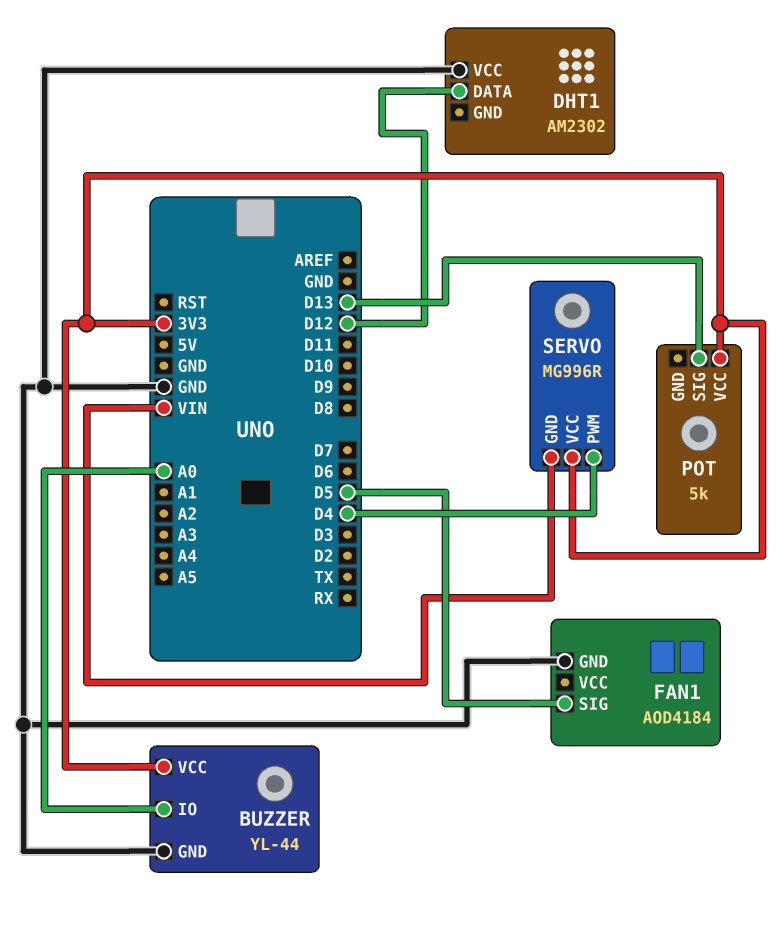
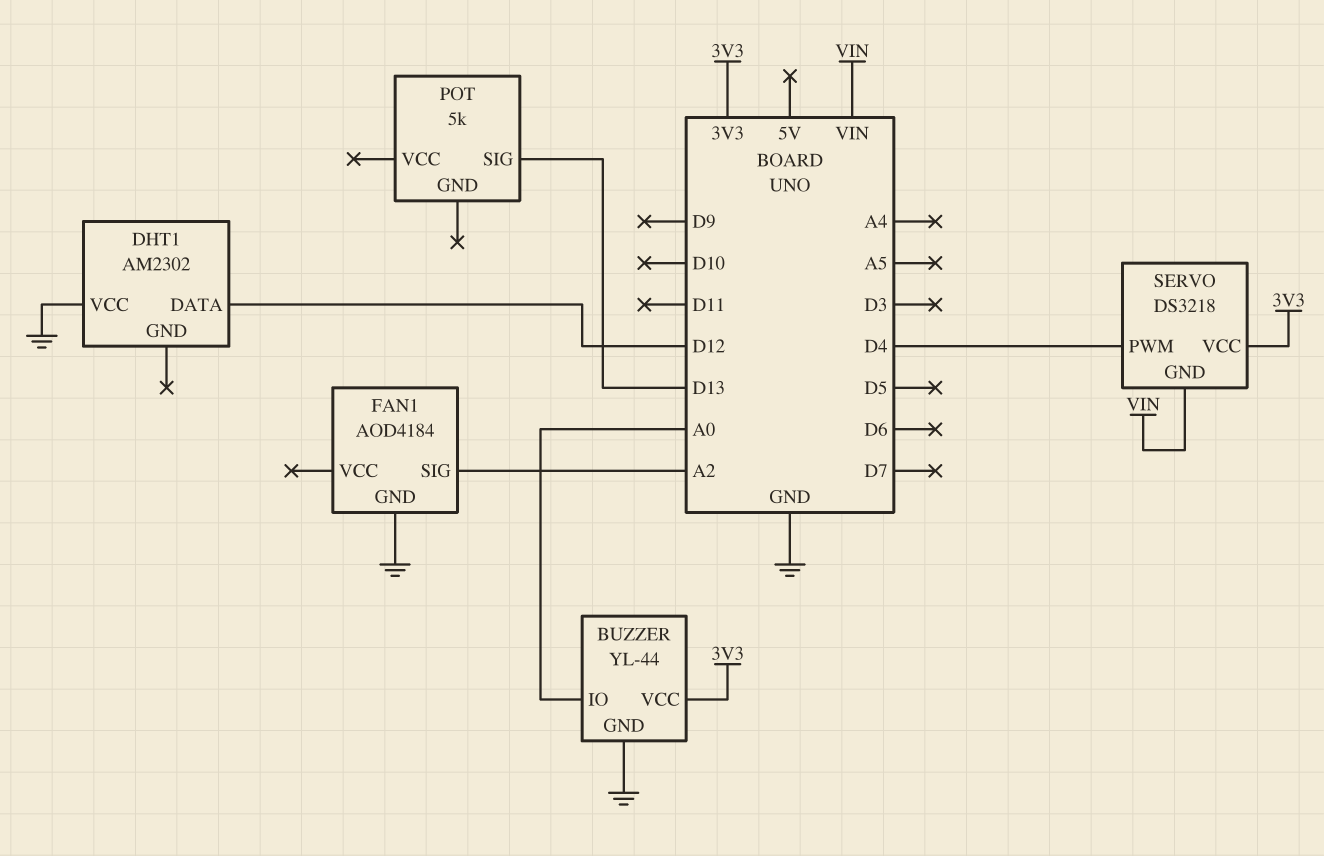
FAN1 pin SIG: D5 -> A2
POT pin VCC: 3V3 -> none
SERVO: MG996R -> DS3218

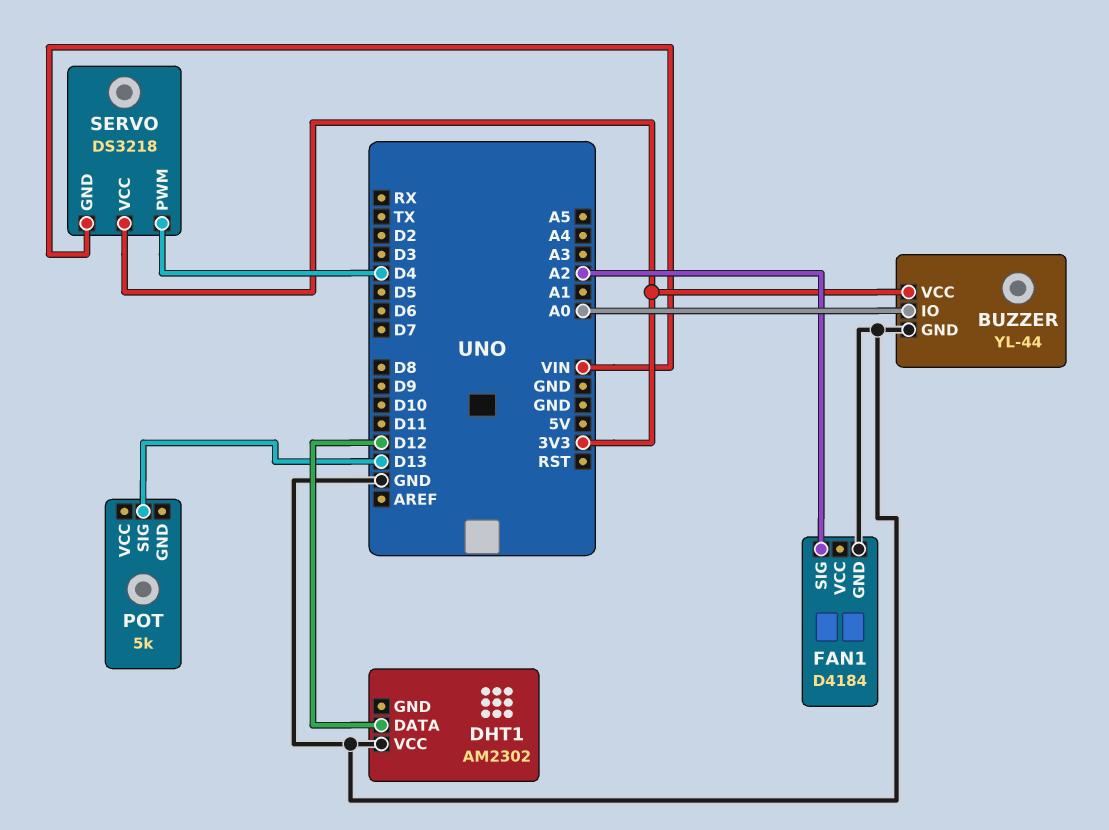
FAN1: AOD4184 -> D4184

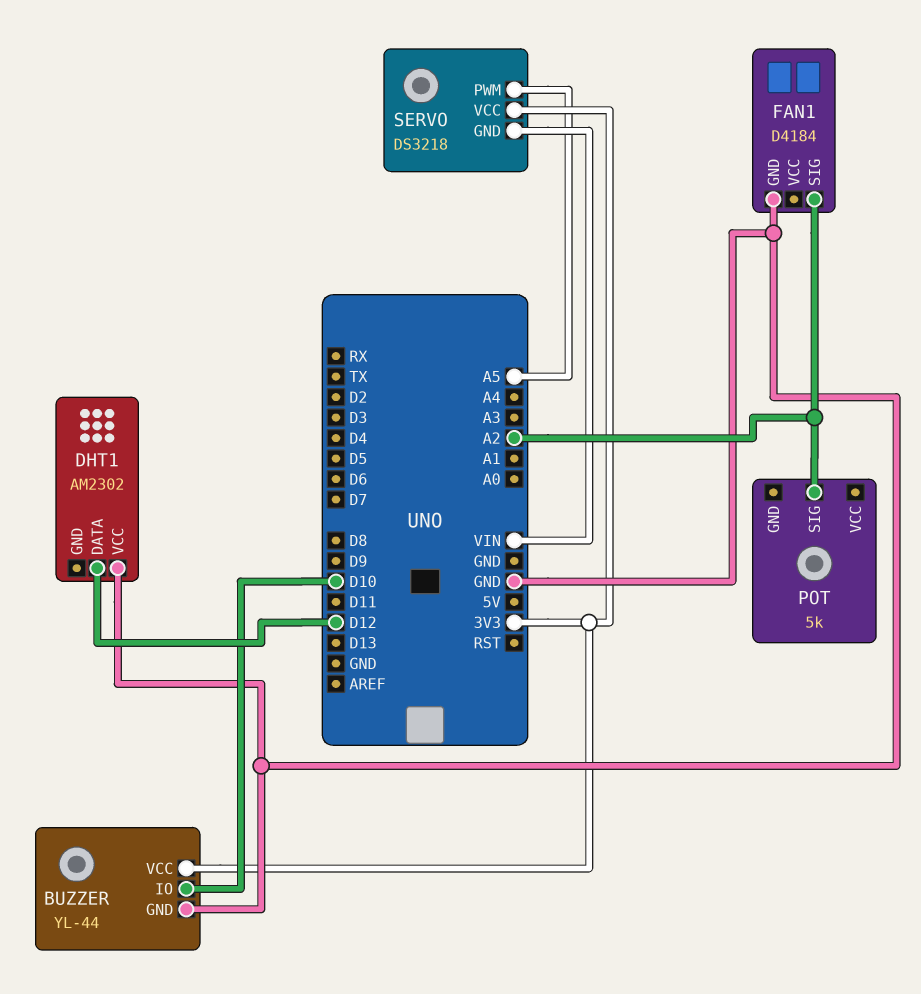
BUZZER pin IO: A0 -> D10
POT pin SIG: D13 -> A2
SERVO pin PWM: D4 -> A5

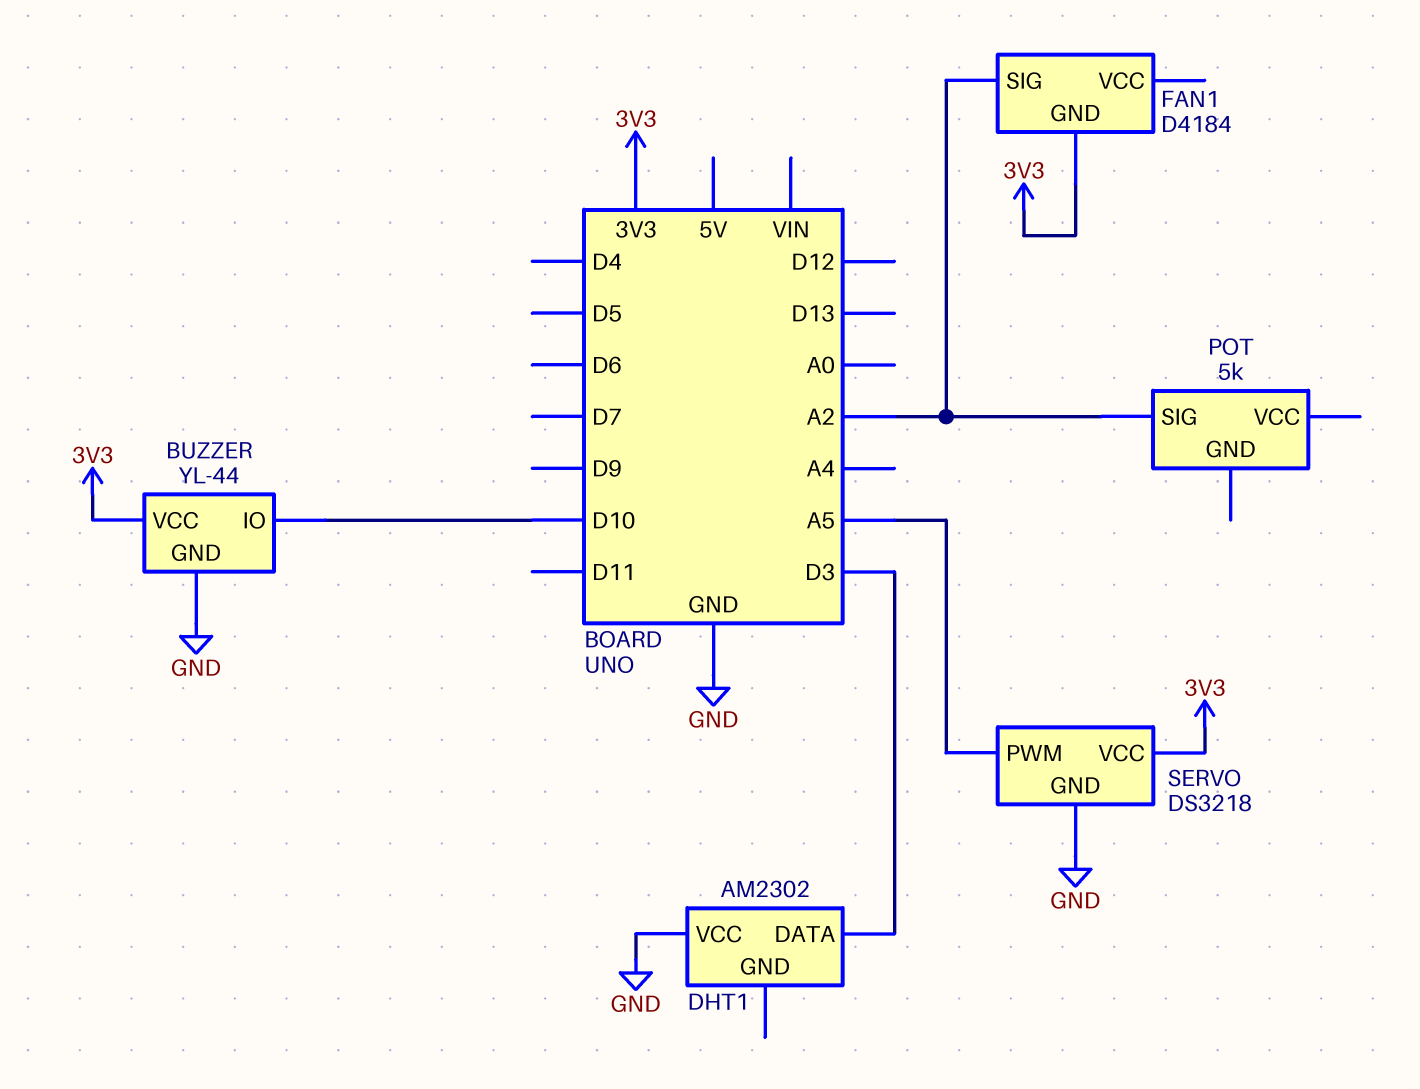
DHT1 pin DATA: D12 -> D3
FAN1 pin GND: GND -> 3V3
SERVO pin GND: VIN -> GND

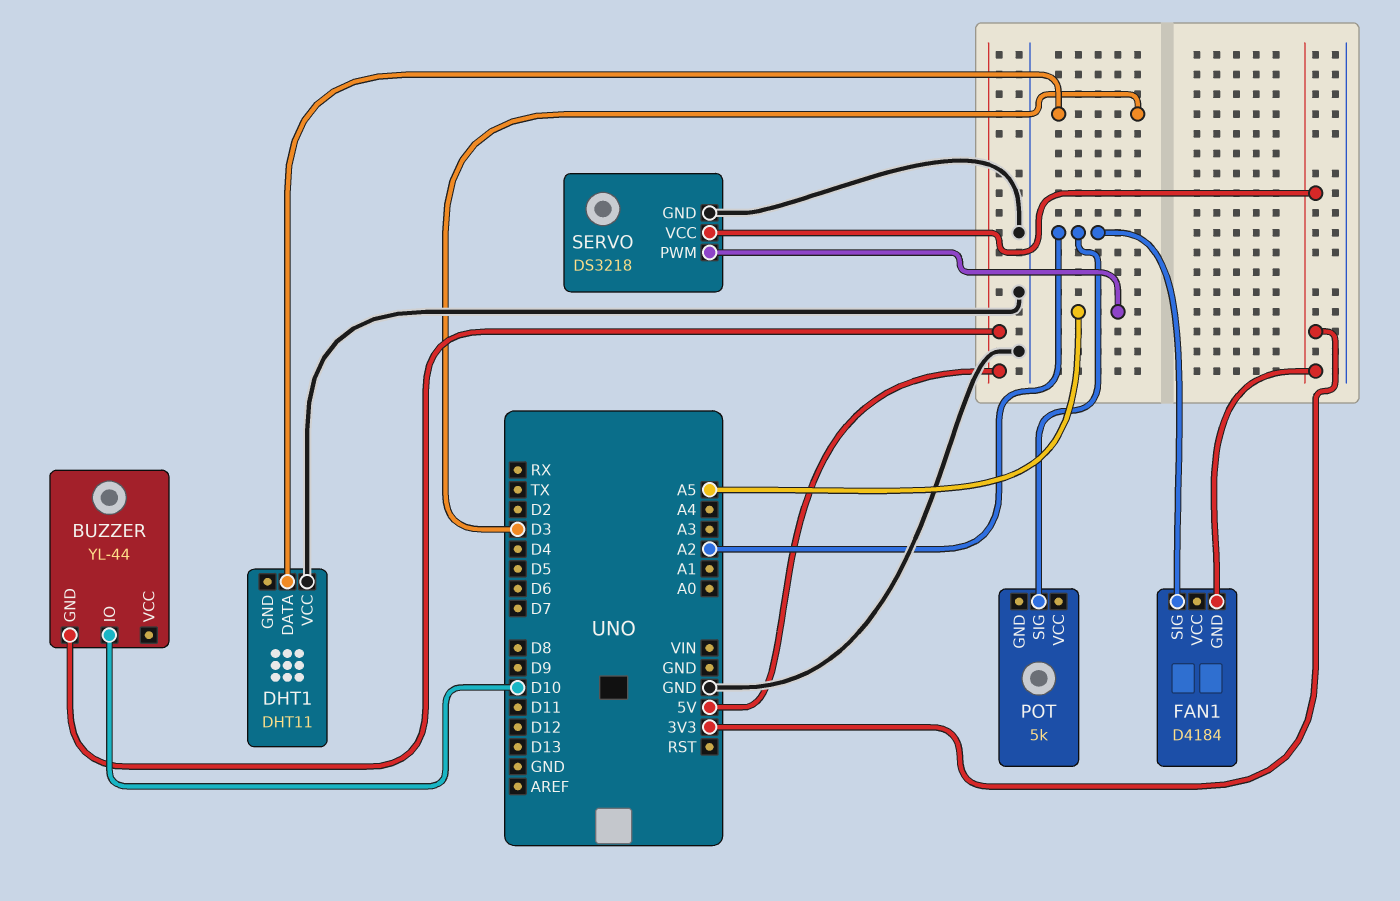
BUZZER pin GND: GND -> 5V
BUZZER pin VCC: 3V3 -> none
DHT1: AM2302 -> DHT11

